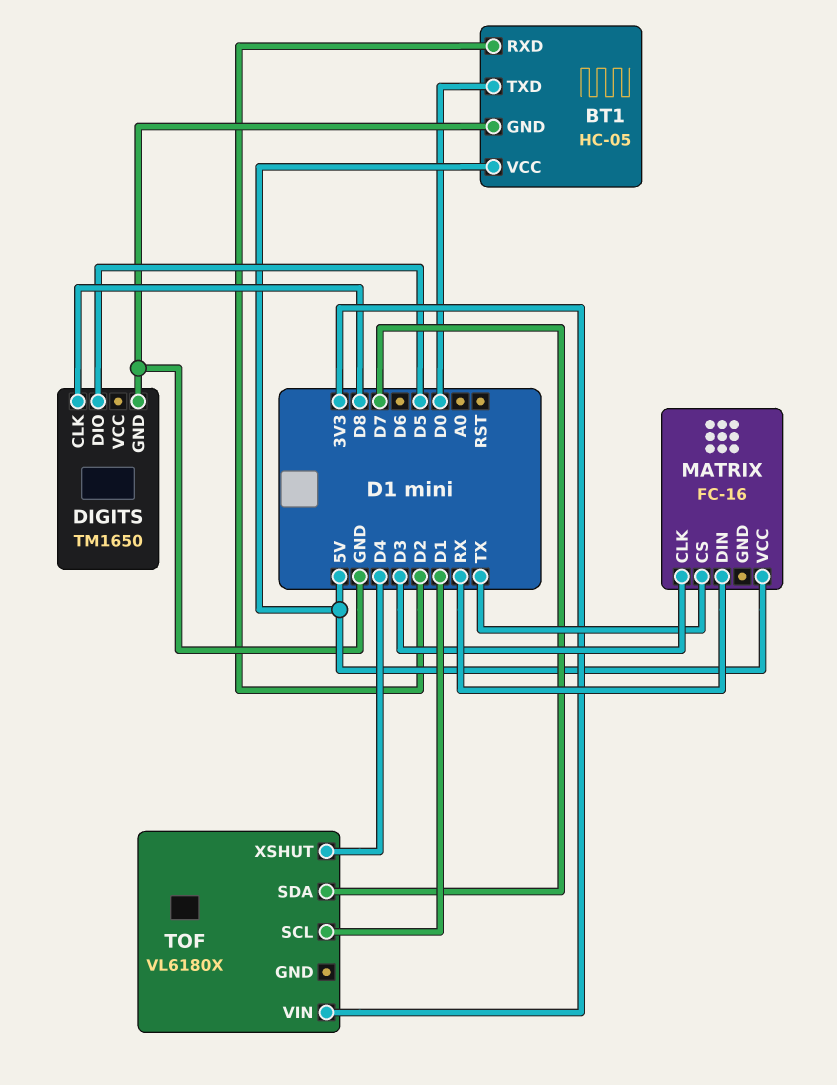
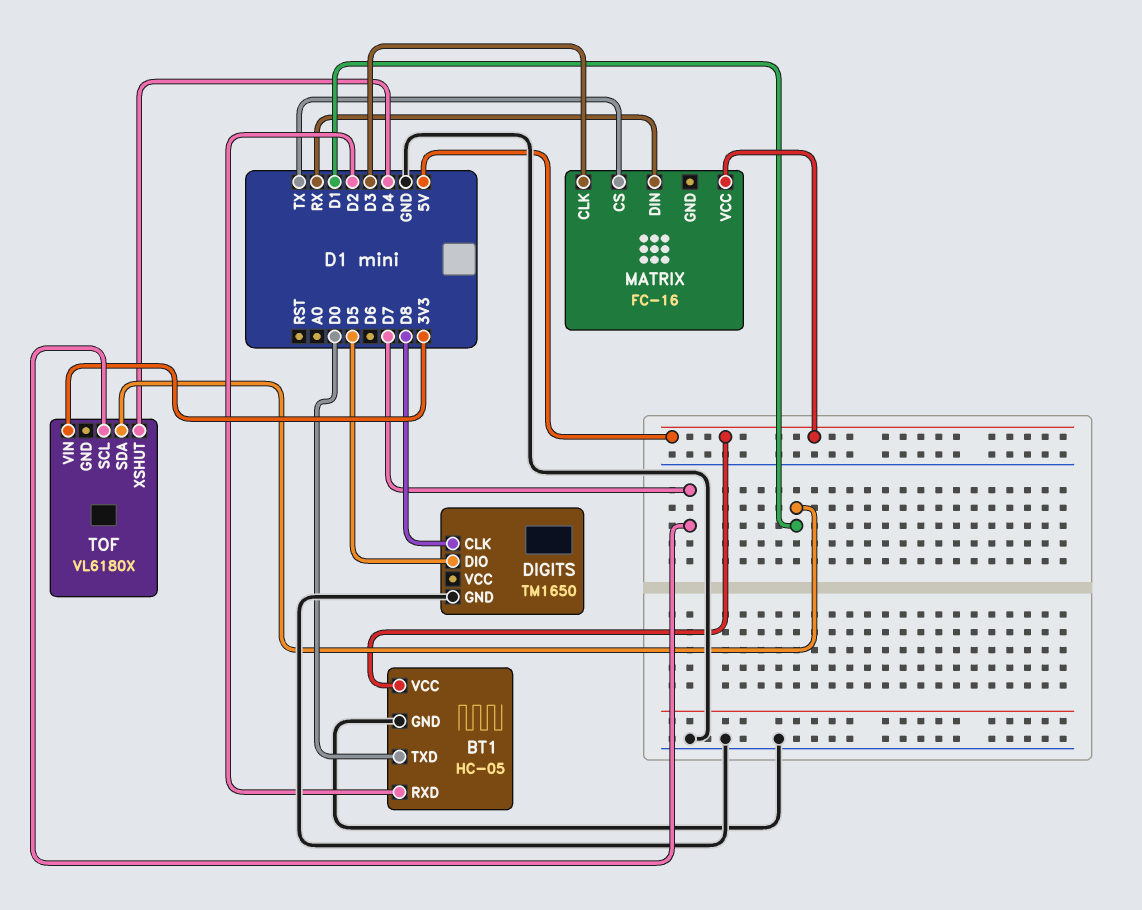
TOF pin SCL: D1 -> D7
TOF pin SDA: D7 -> D1

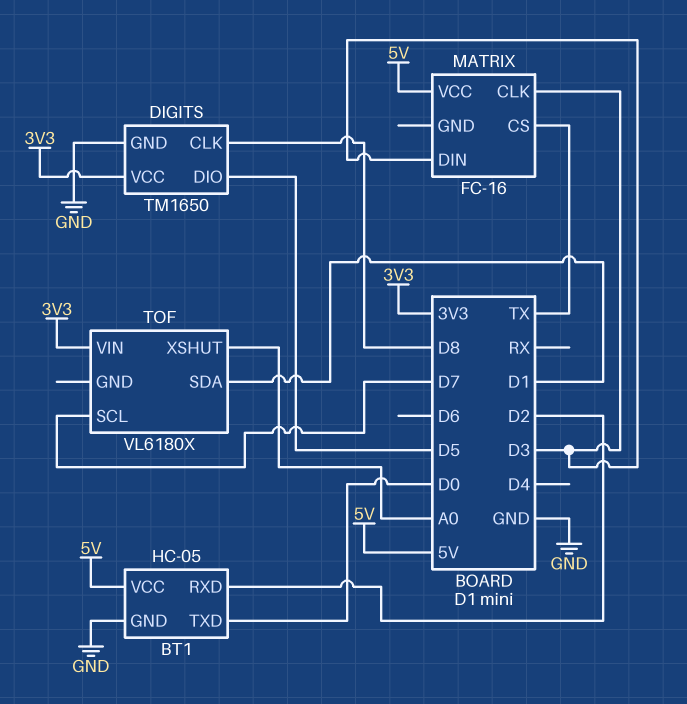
DIGITS pin VCC: none -> 3V3
MATRIX pin DIN: RX -> D3
TOF pin XSHUT: D4 -> A0

